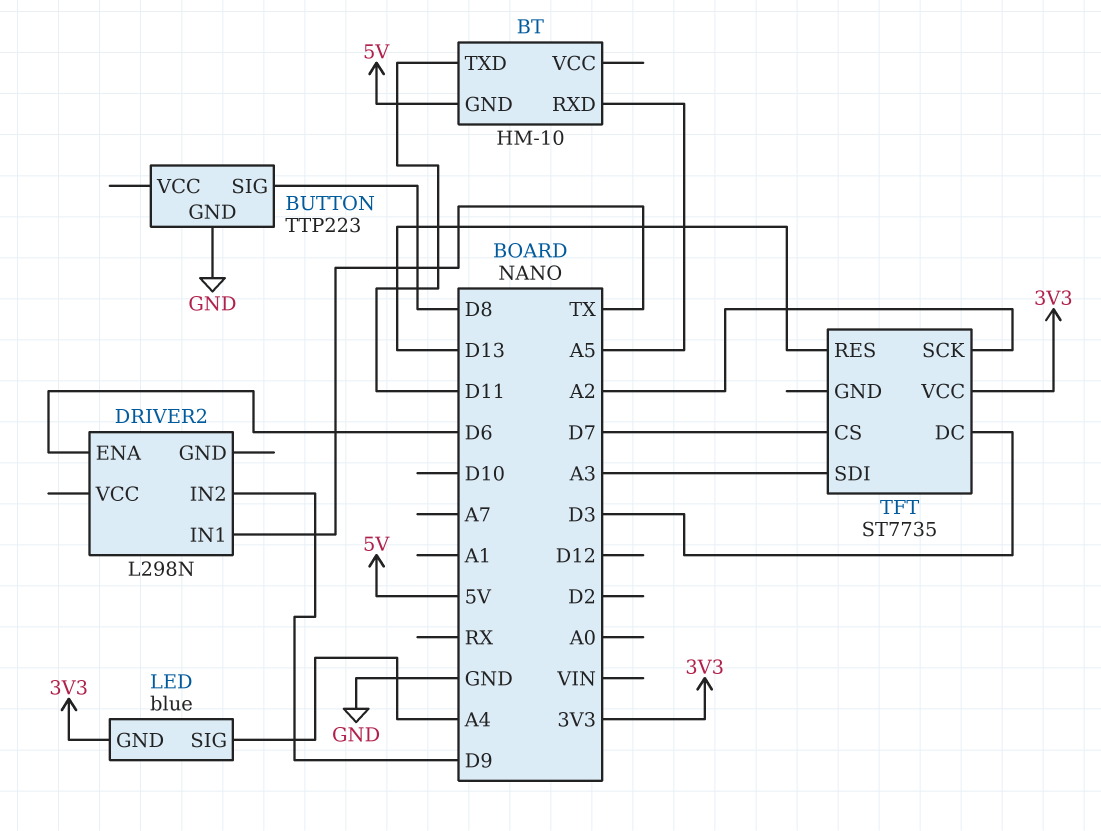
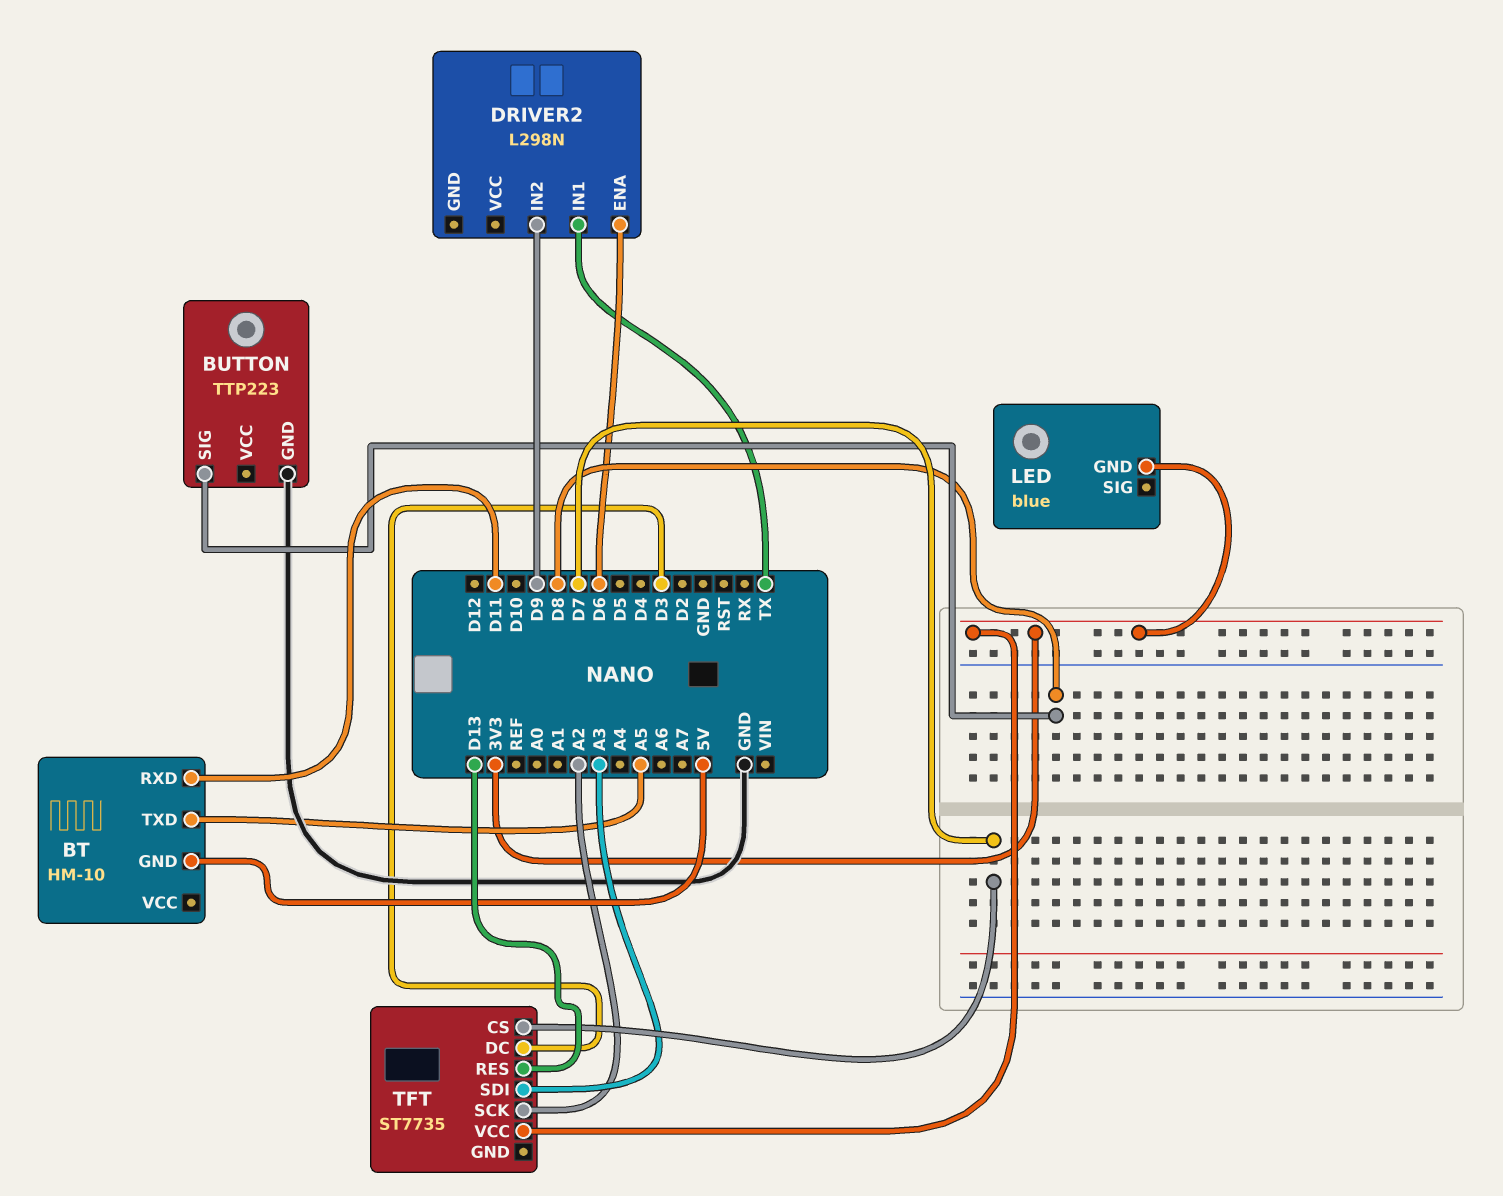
BT pin RXD: A5 -> D11
BT pin TXD: D11 -> A5
LED pin SIG: A4 -> none

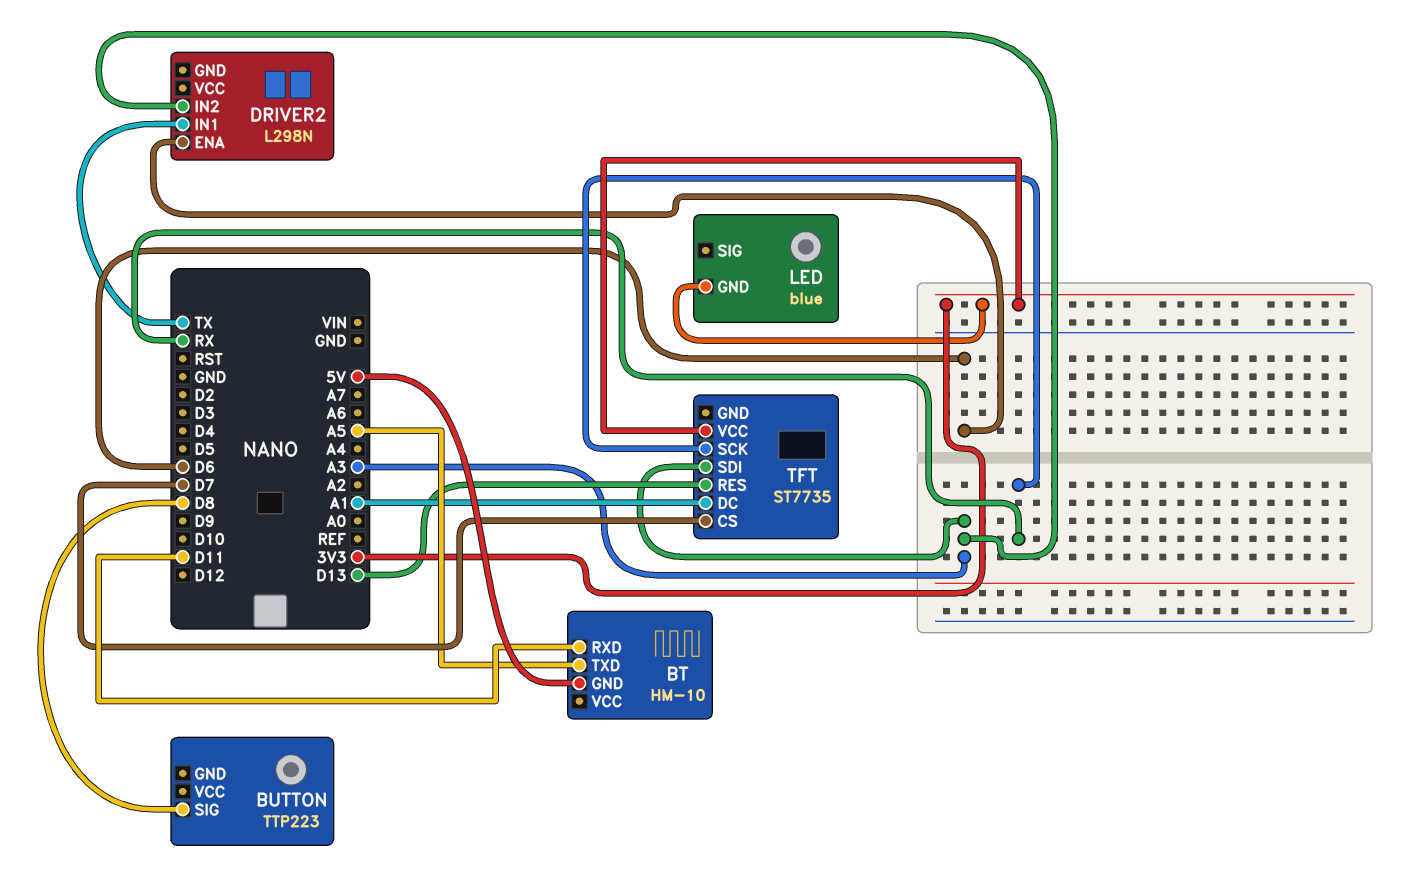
BUTTON pin GND: GND -> none
DRIVER2 pin IN2: D9 -> A3
TFT pin DC: D3 -> A1
TFT pin SCK: A2 -> RX

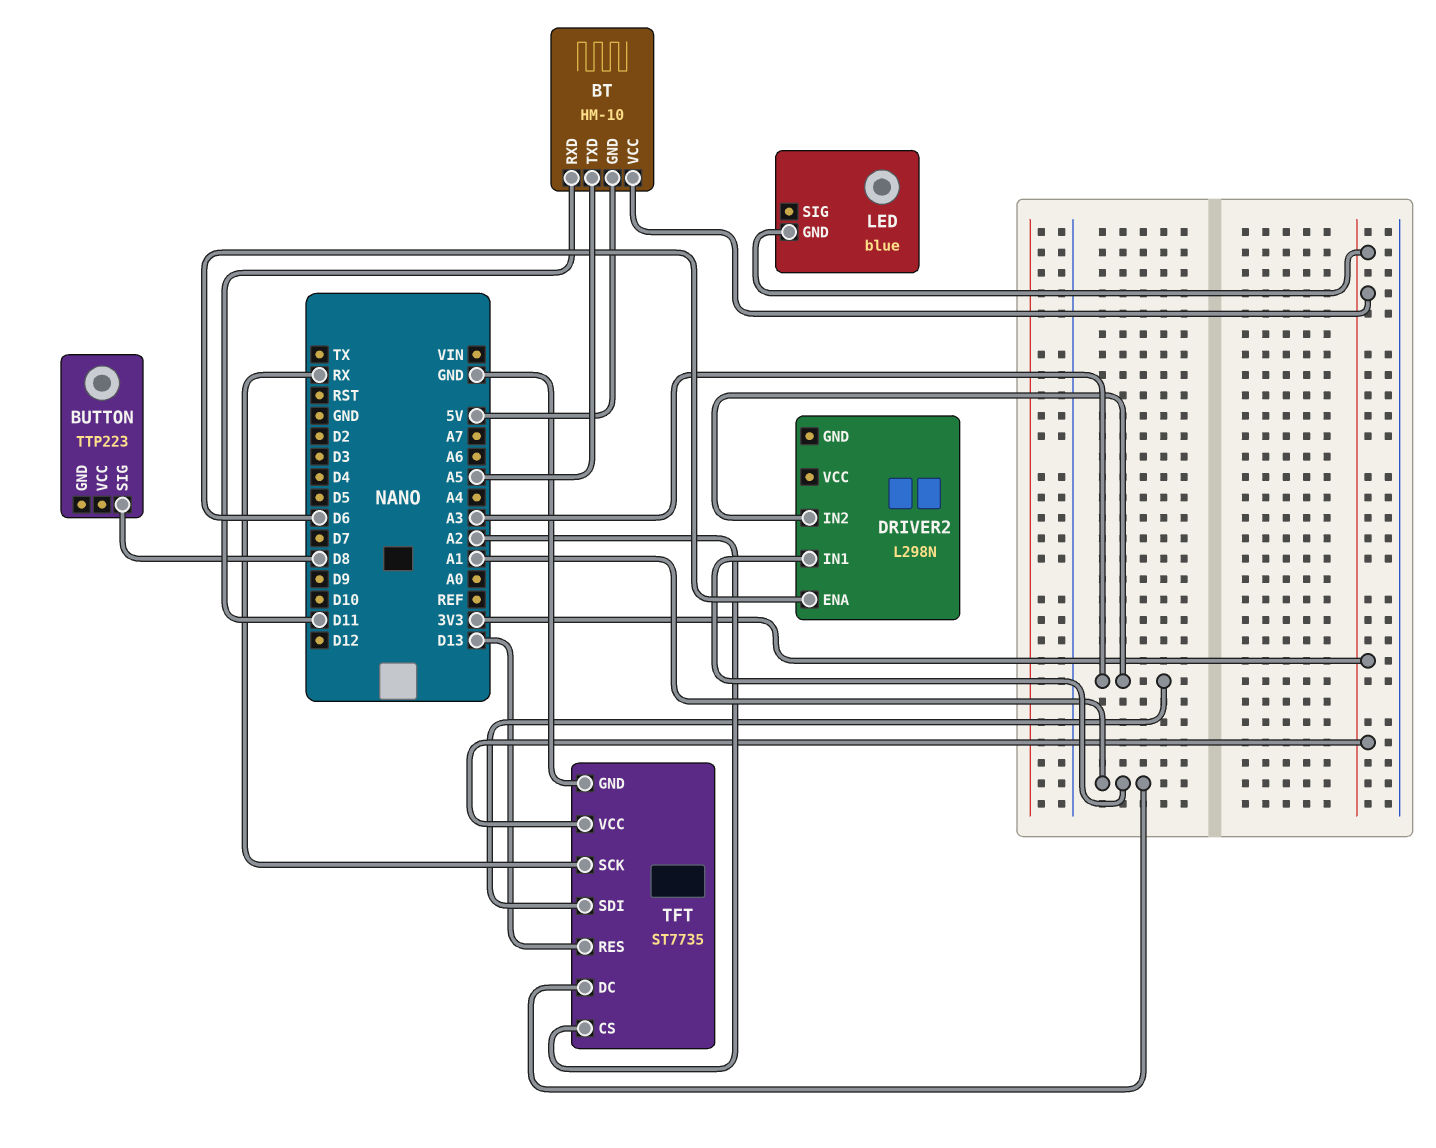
BT pin VCC: none -> 3V3
DRIVER2 pin IN1: TX -> A1
TFT pin CS: D7 -> A2
TFT pin GND: none -> GND

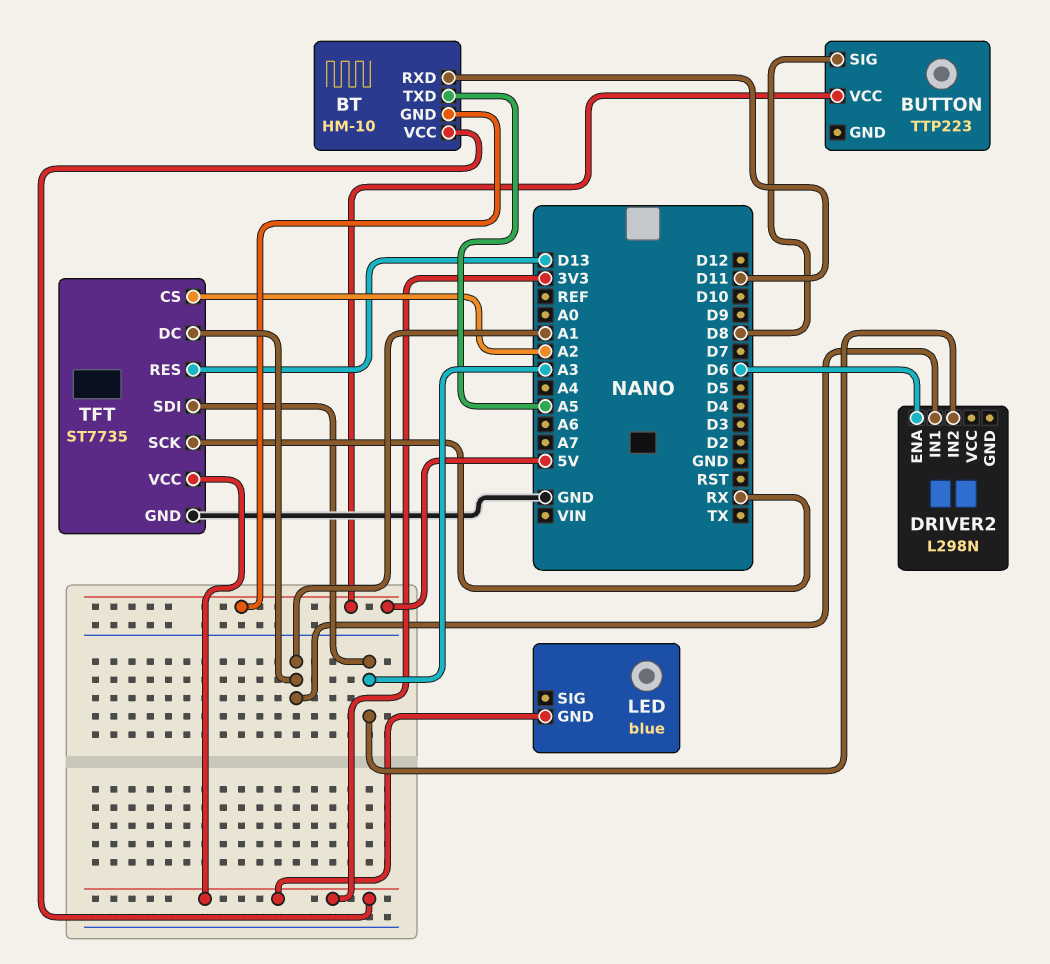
BUTTON pin VCC: none -> 5V

